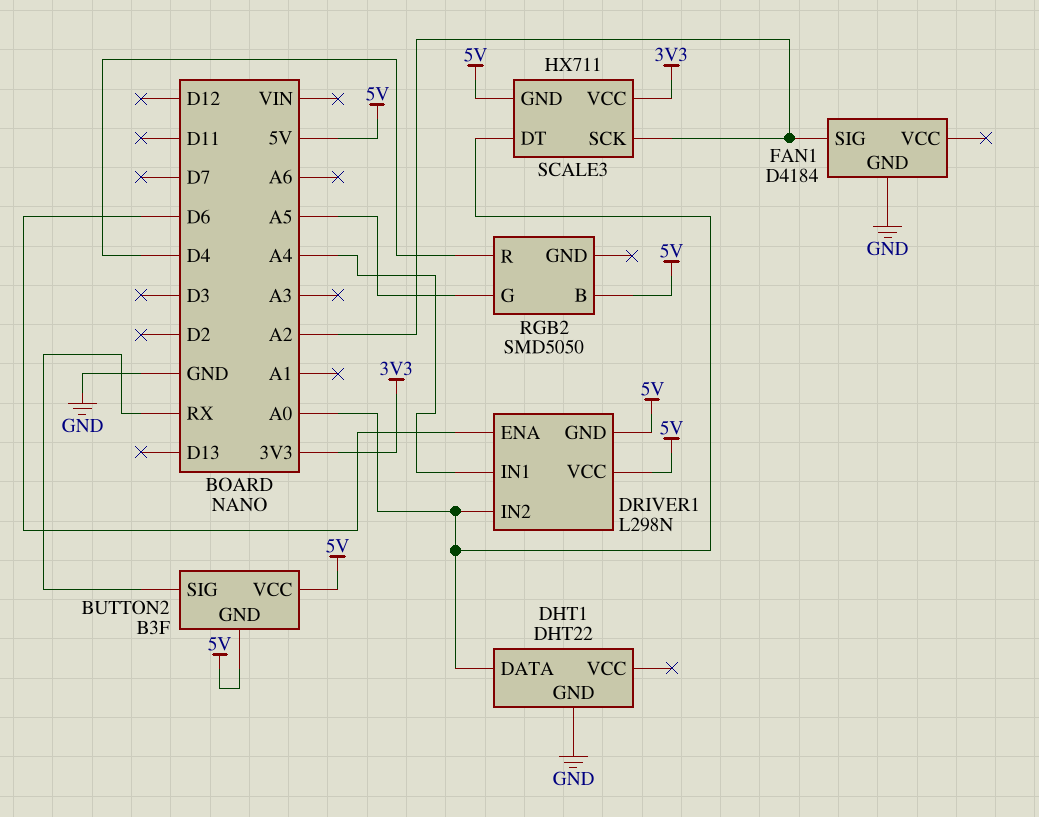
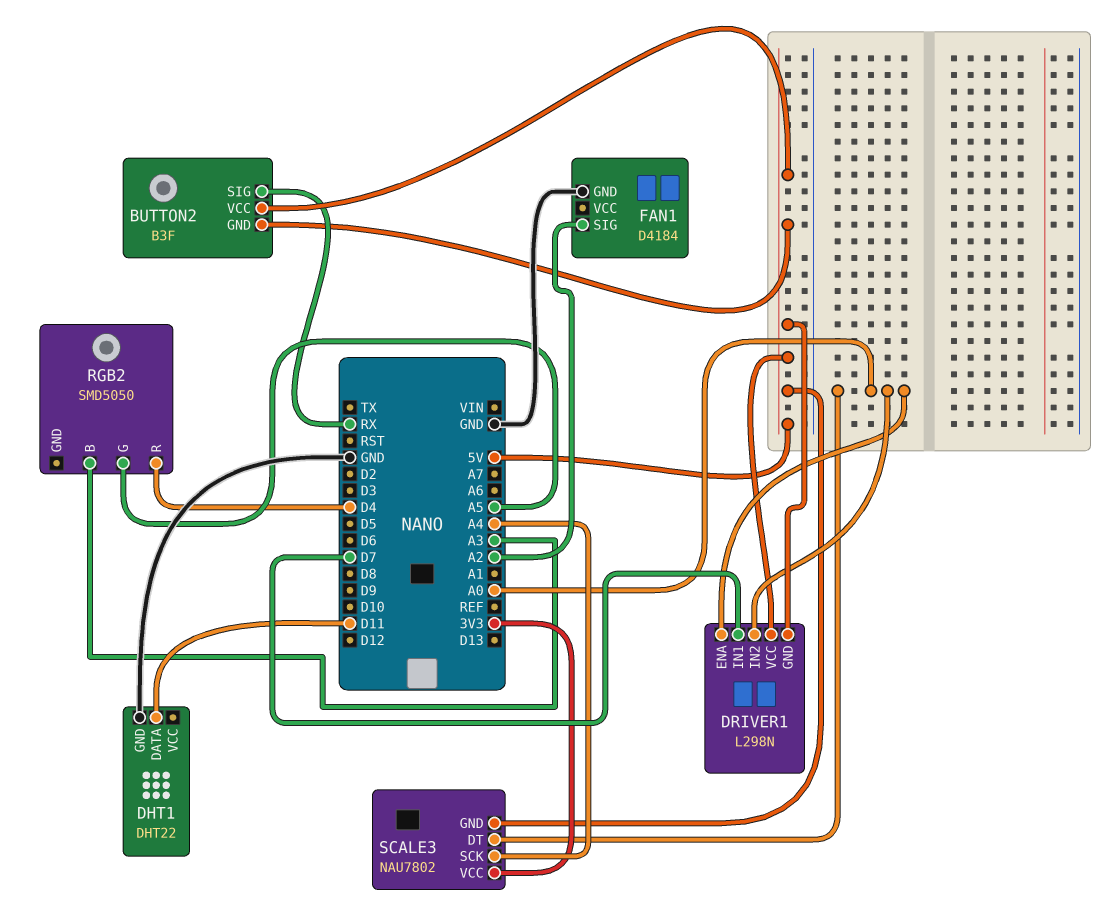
DHT1 pin DATA: A0 -> D11
DRIVER1 pin ENA: D6 -> A0
DRIVER1 pin IN1: A4 -> D7
RGB2 pin B: 5V -> A3
SCALE3: HX711 -> NAU7802
SCALE3 pin SCK: A2 -> A4

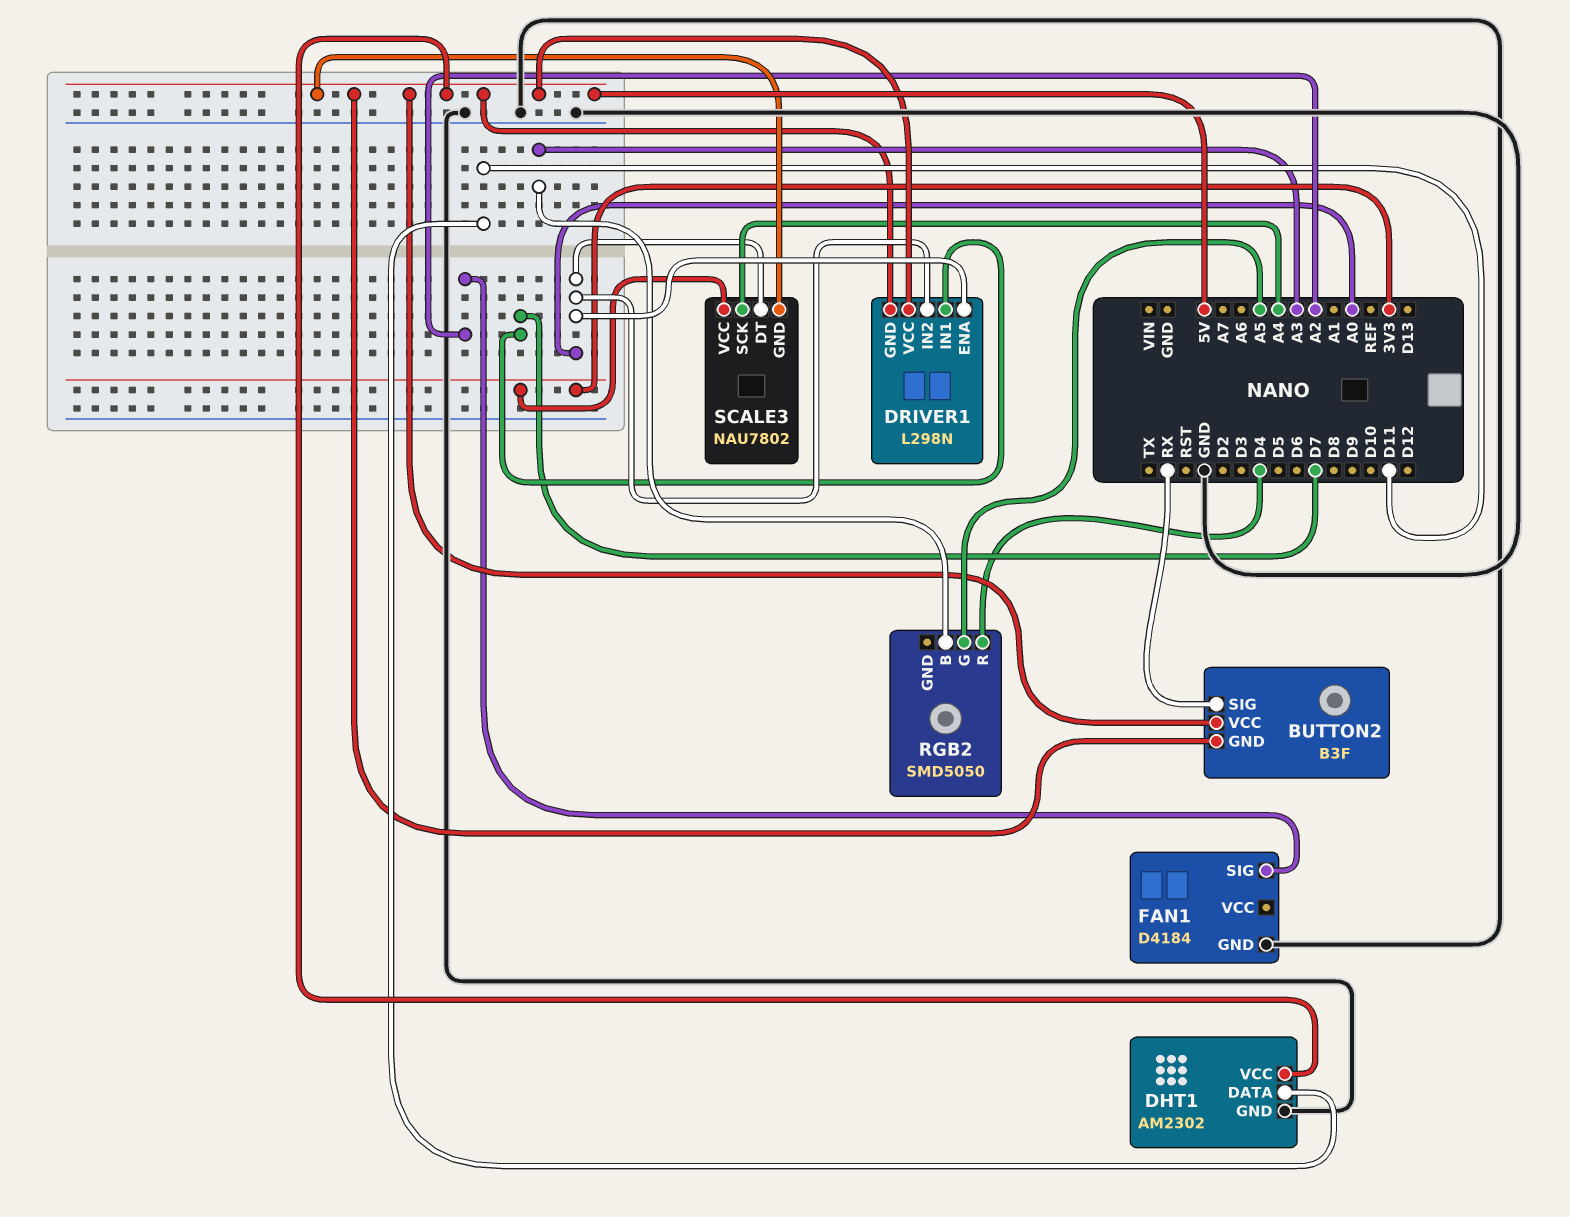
DHT1: DHT22 -> AM2302
DHT1 pin VCC: none -> 5V

